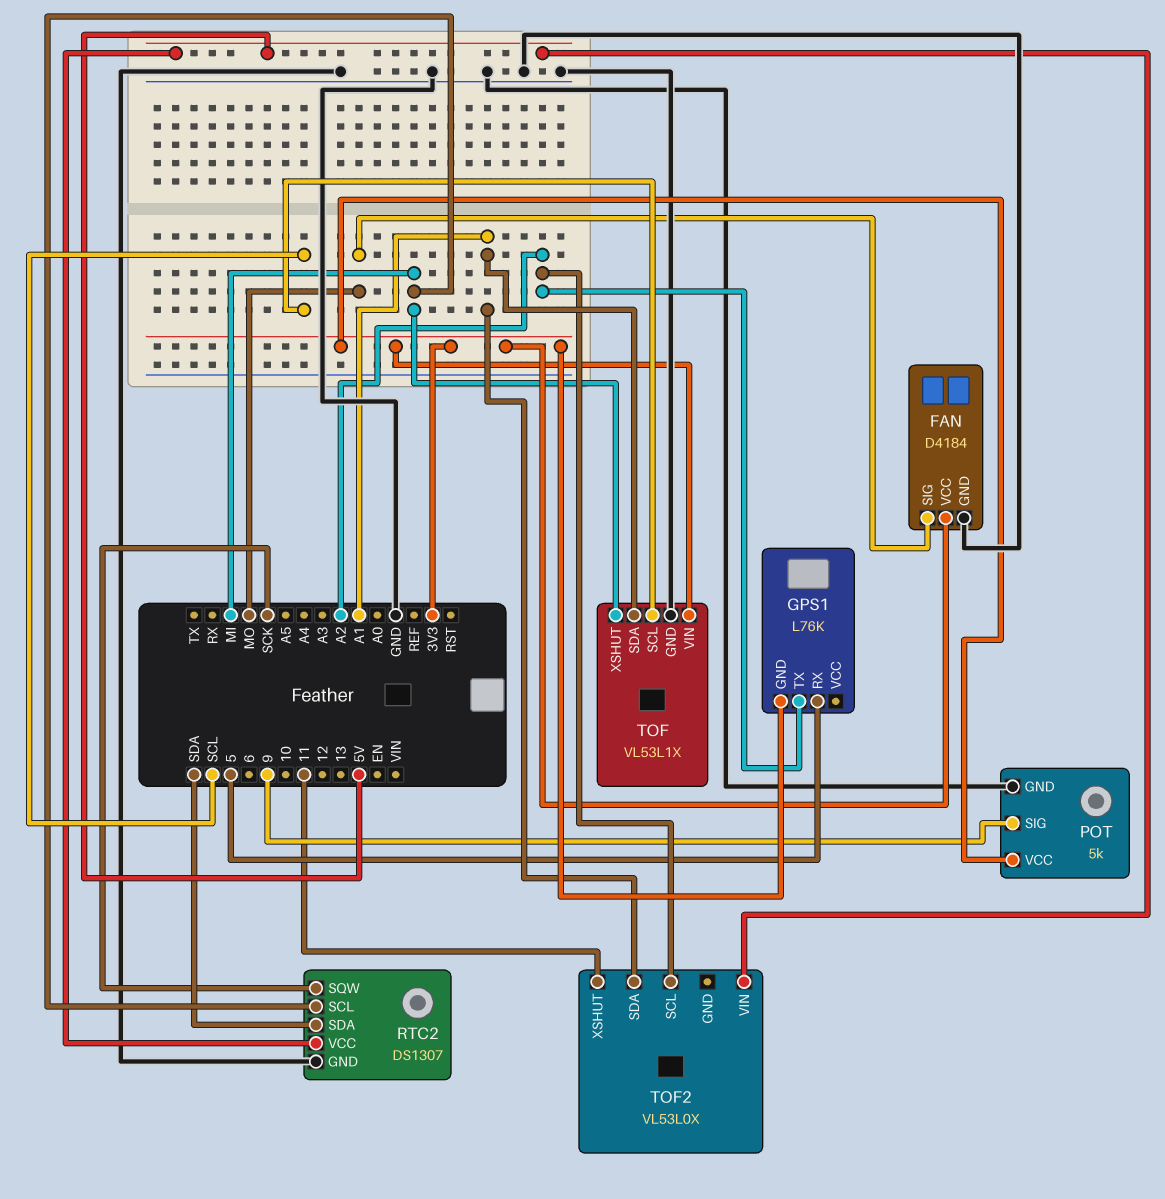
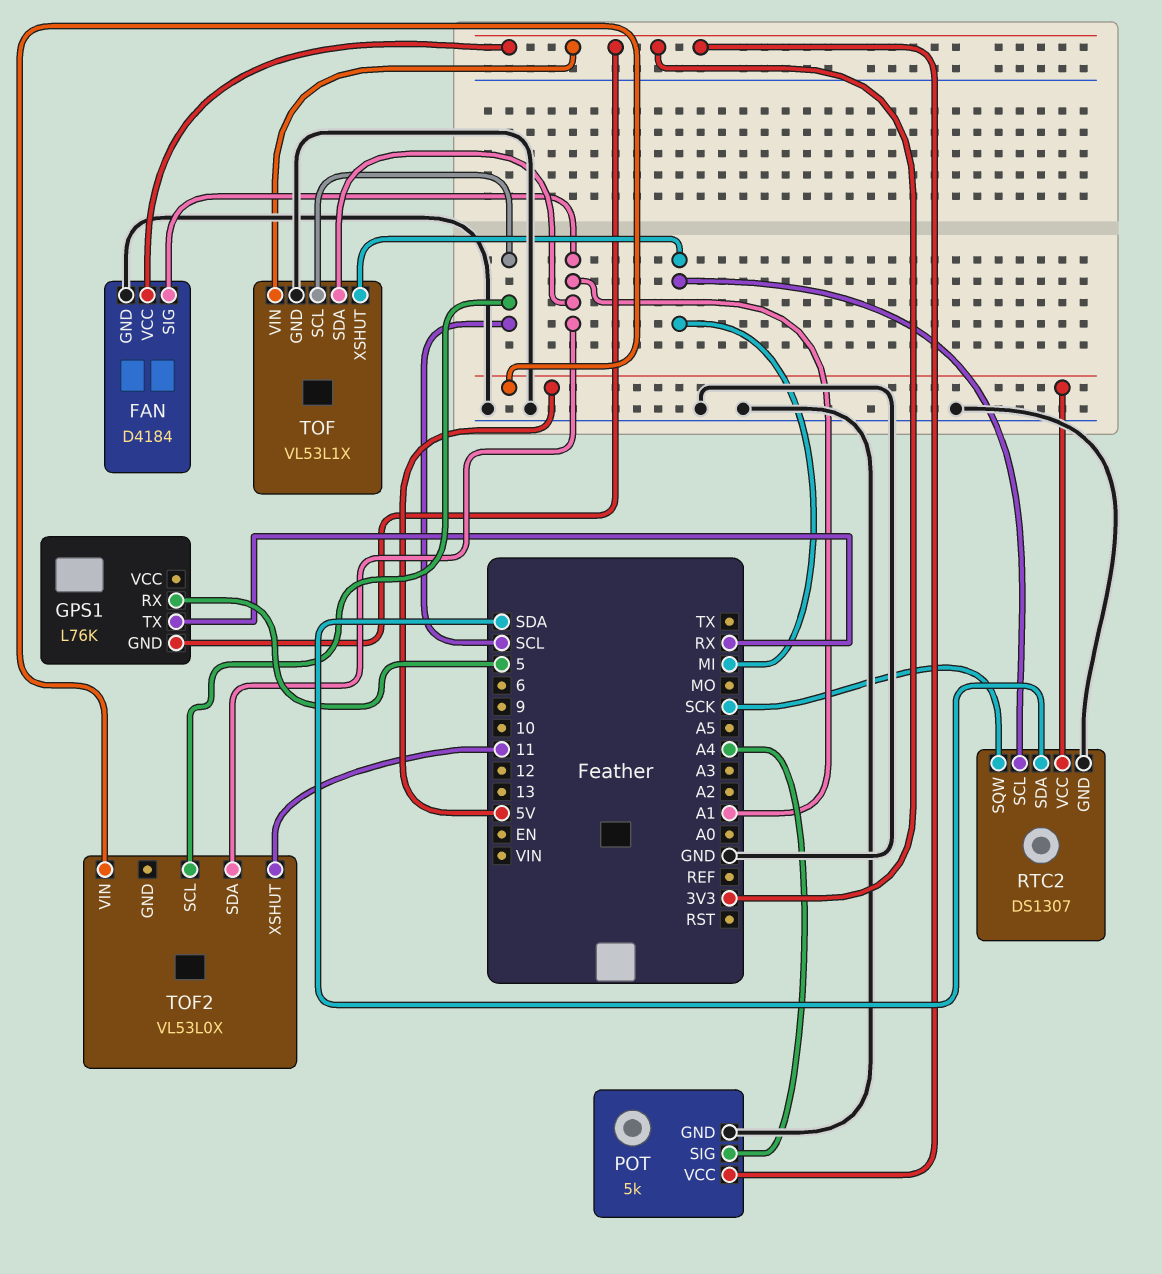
FAN pin SIG: MO -> A1
GPS1 pin TX: A2 -> RX
POT pin SIG: 9 -> A4
TOF2 pin SCL: A2 -> SCL

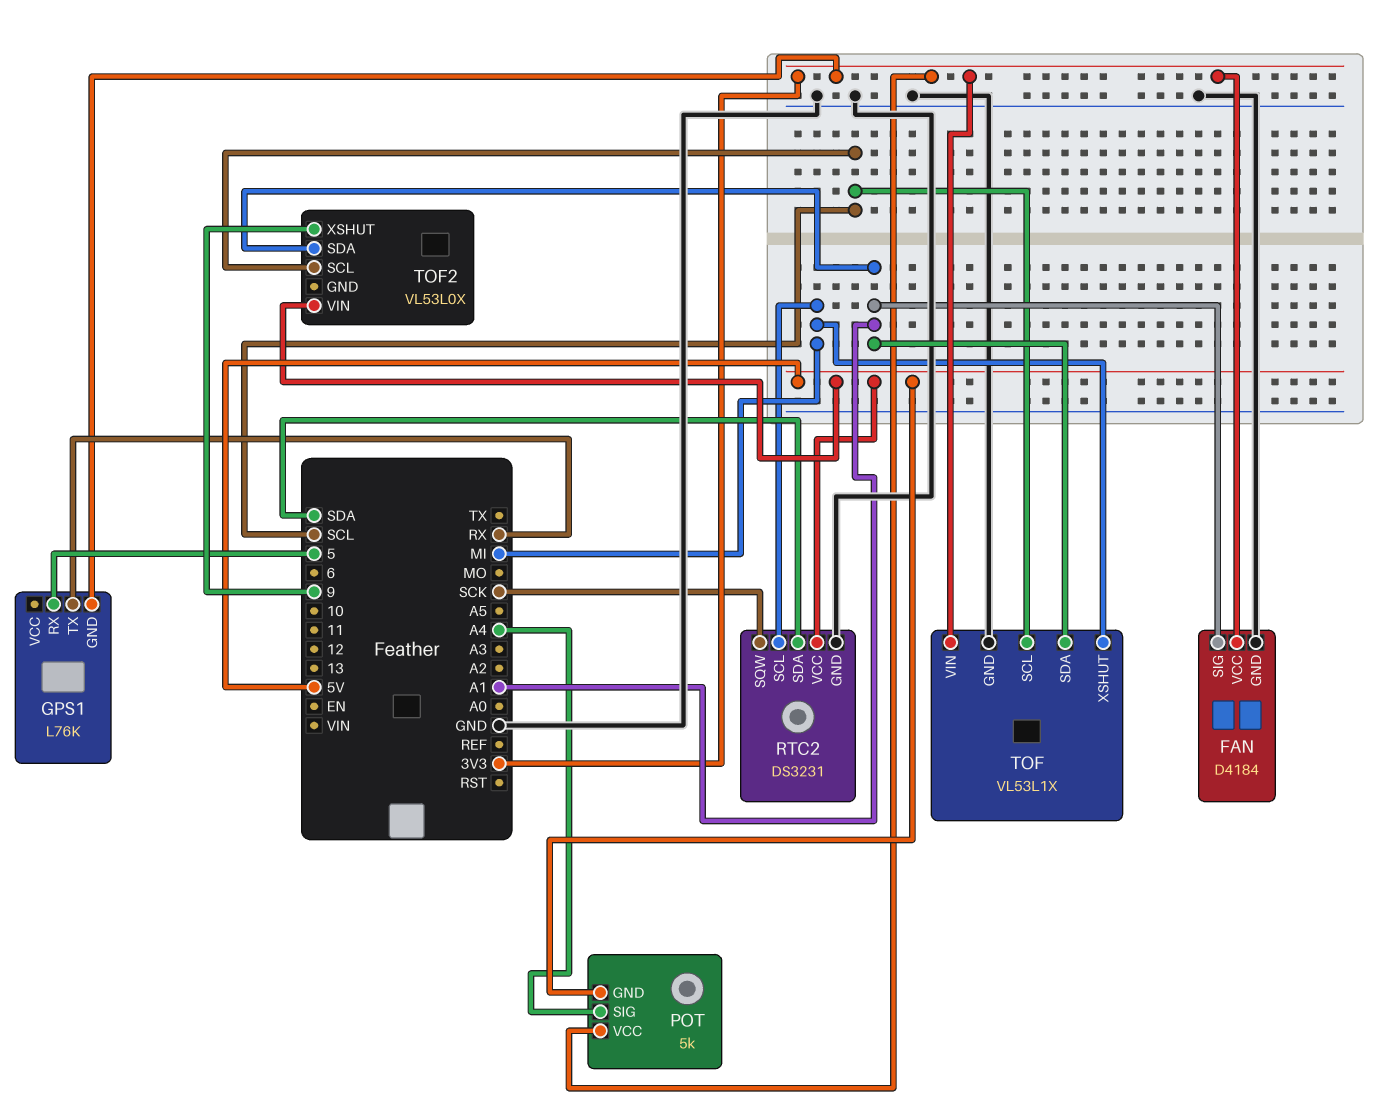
POT pin GND: GND -> 5V
RTC2: DS1307 -> DS3231
TOF2 pin XSHUT: 11 -> 9

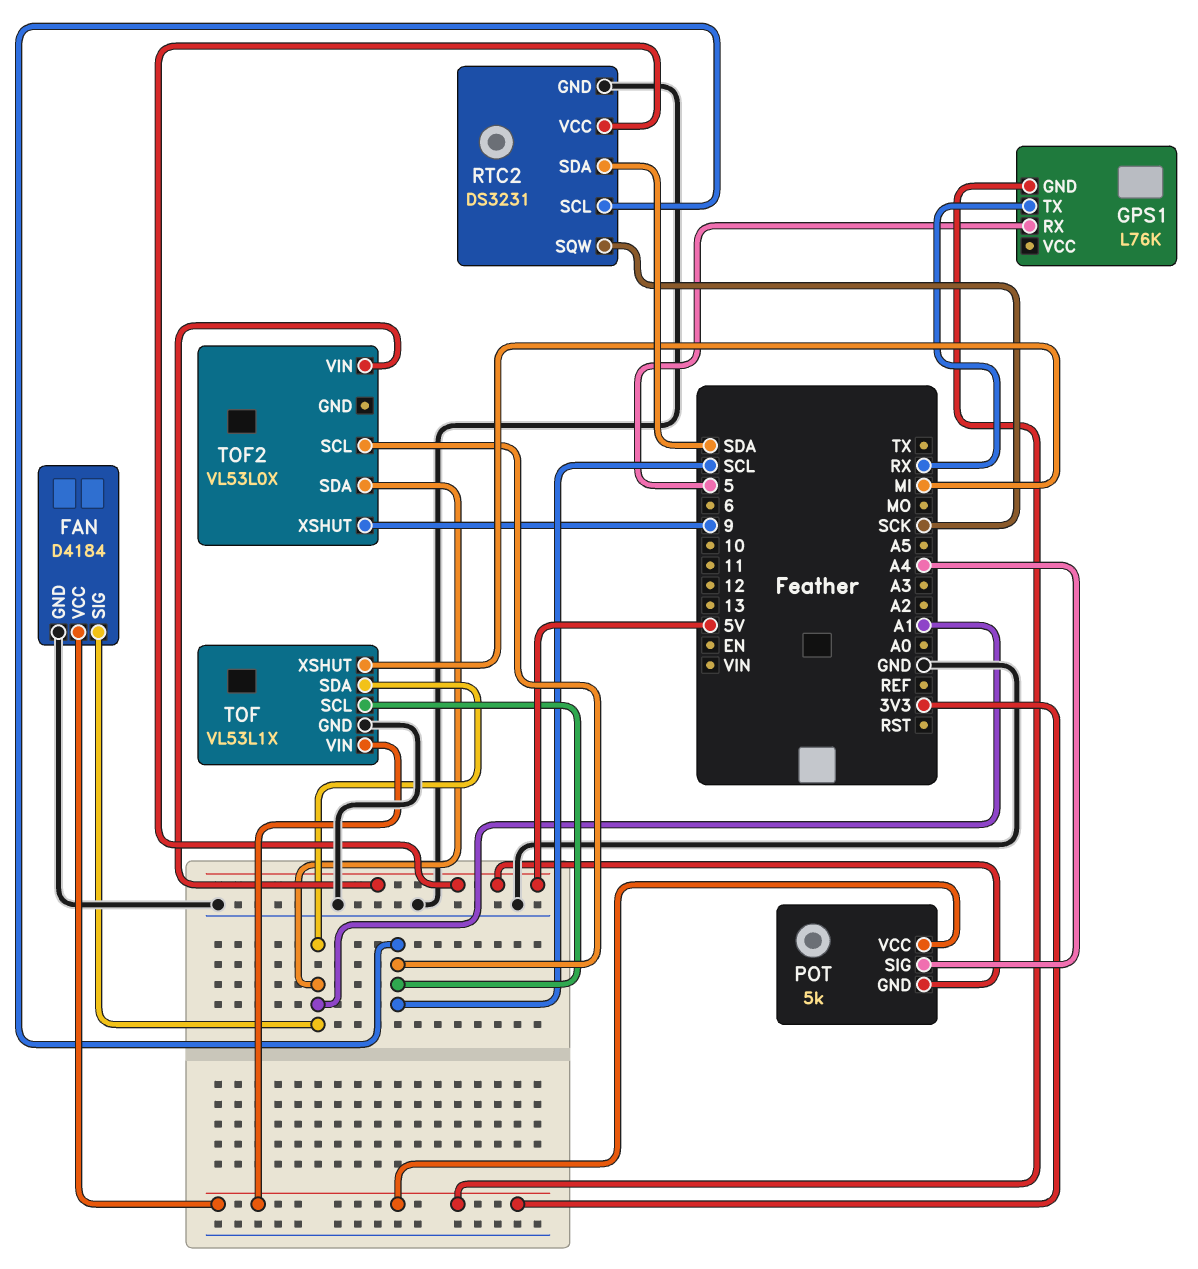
RTC2 pin SCL: MI -> SCL

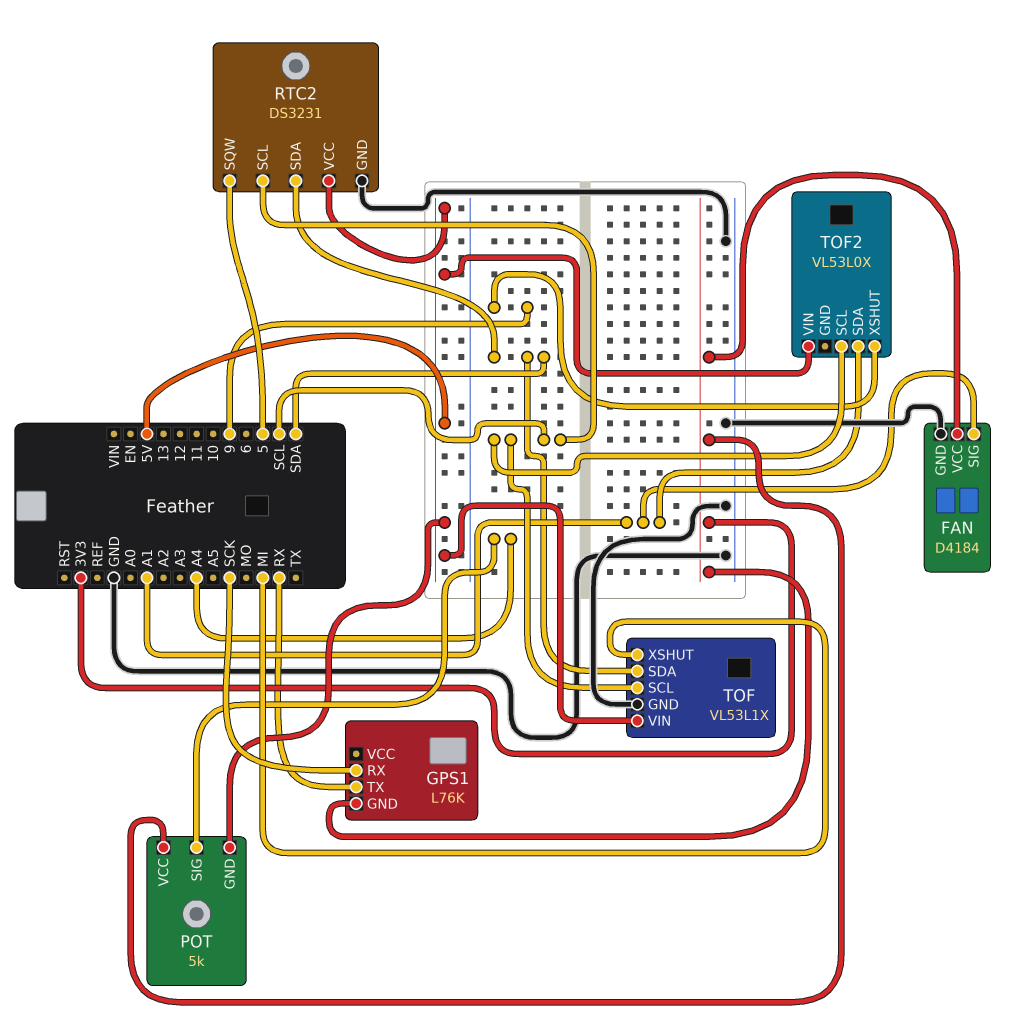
GPS1 pin RX: 5 -> SCK
RTC2 pin SQW: SCK -> 5
TOF pin SDA: A1 -> SDA
TOF pin VIN: 3V3 -> 5V

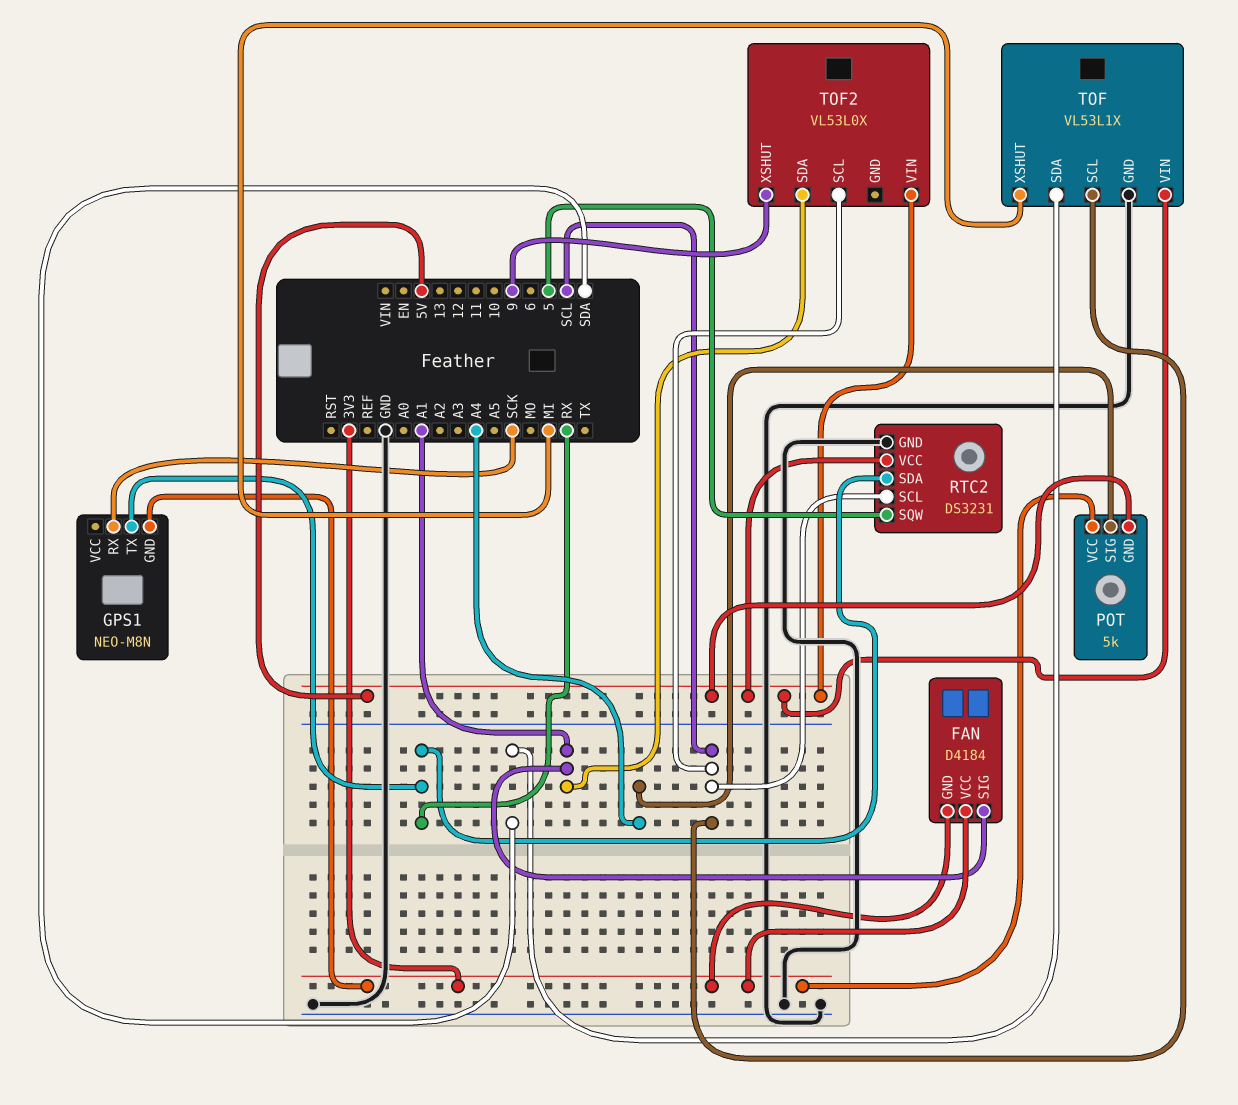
FAN pin GND: GND -> 3V3
GPS1: L76K -> NEO-M8N
RTC2 pin SDA: SDA -> RX

